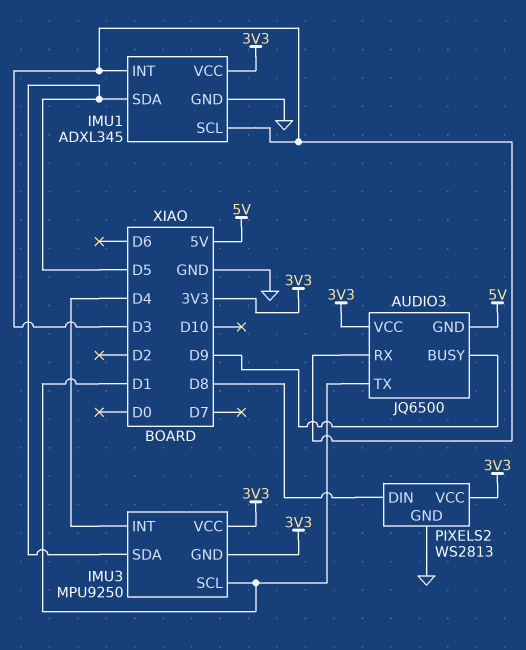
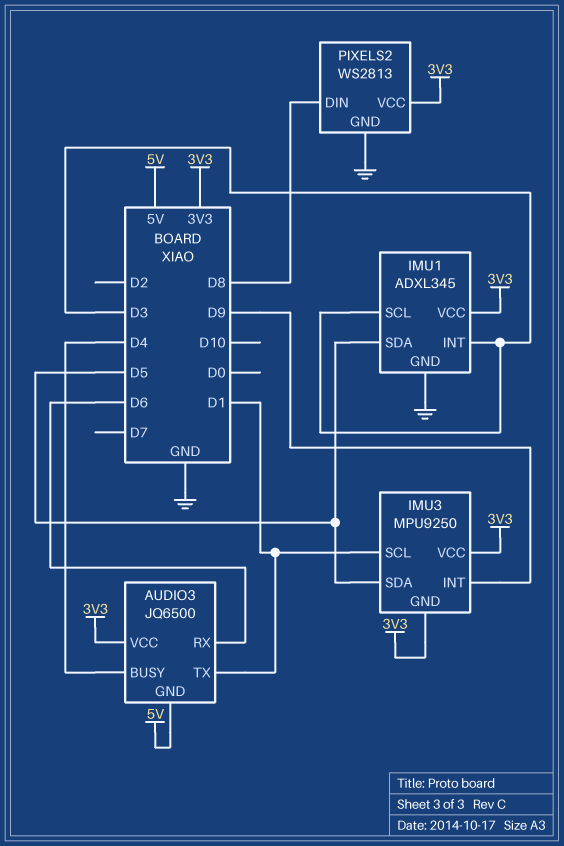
AUDIO3 pin BUSY: D9 -> D4
AUDIO3 pin RX: D3 -> D6
IMU3 pin INT: D4 -> D9

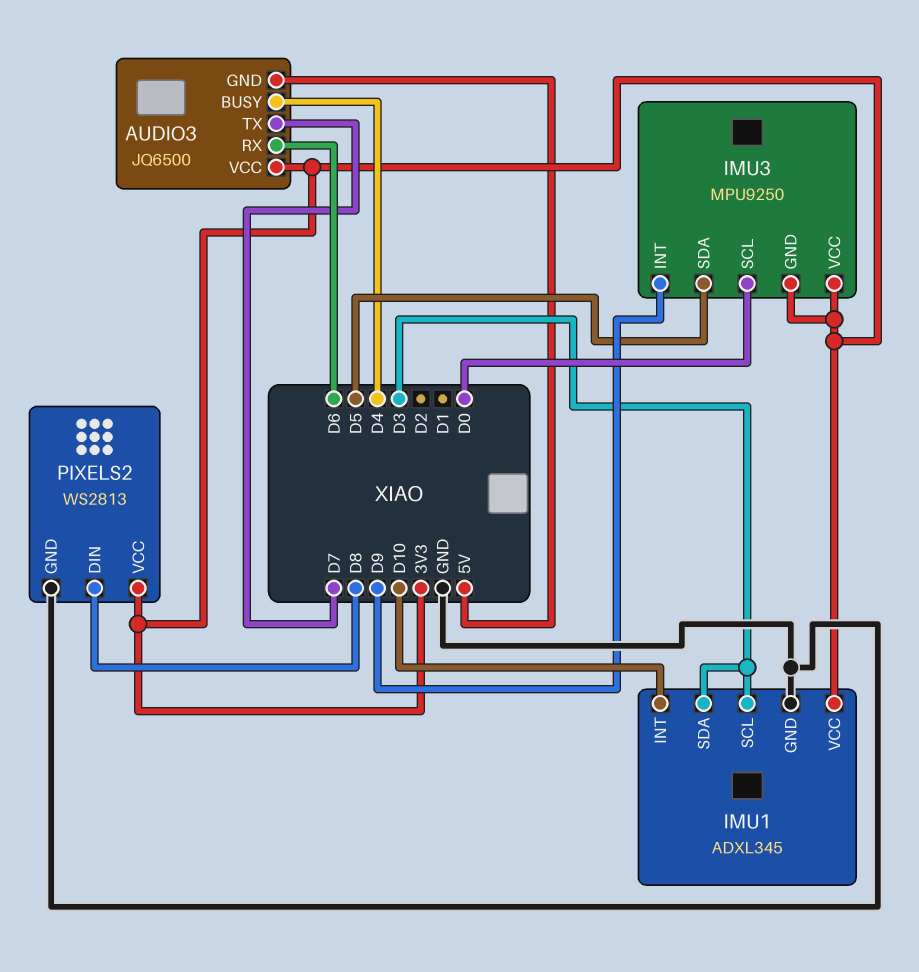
AUDIO3 pin TX: D1 -> D7
IMU1 pin INT: D3 -> D10
IMU1 pin SDA: D5 -> D3
IMU3 pin SCL: D1 -> D0

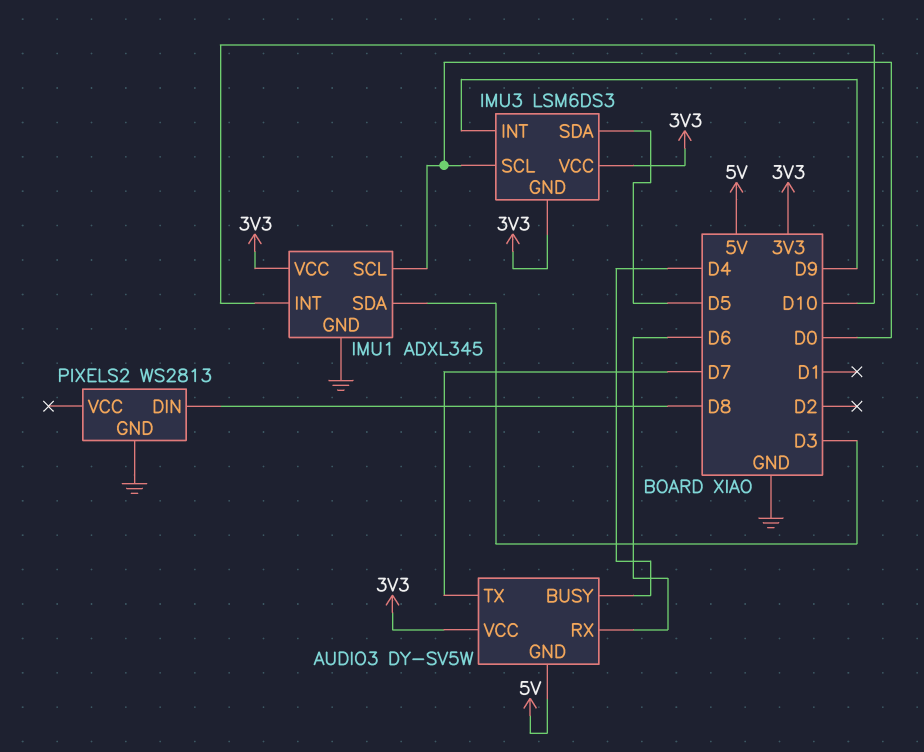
AUDIO3: JQ6500 -> DY-SV5W
IMU1 pin SCL: D3 -> D0
IMU3: MPU9250 -> LSM6DS3
PIXELS2 pin VCC: 3V3 -> none

